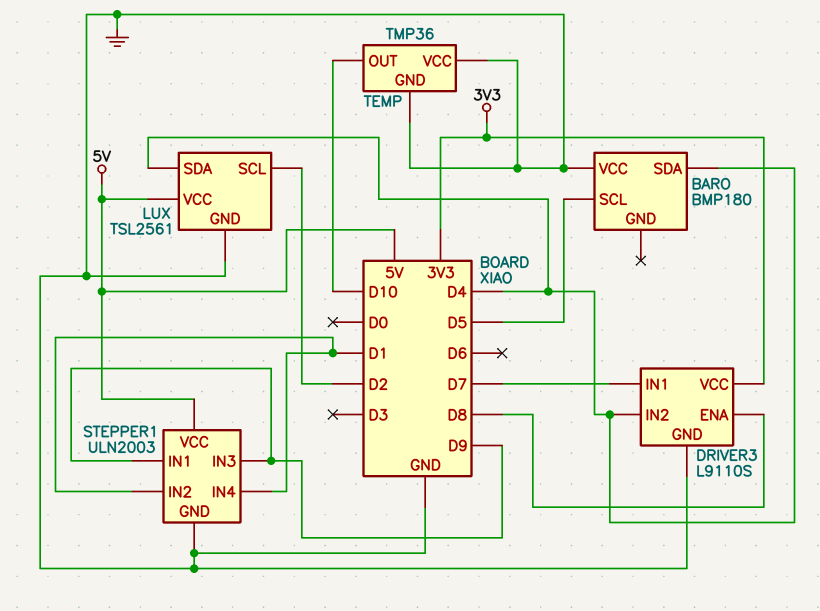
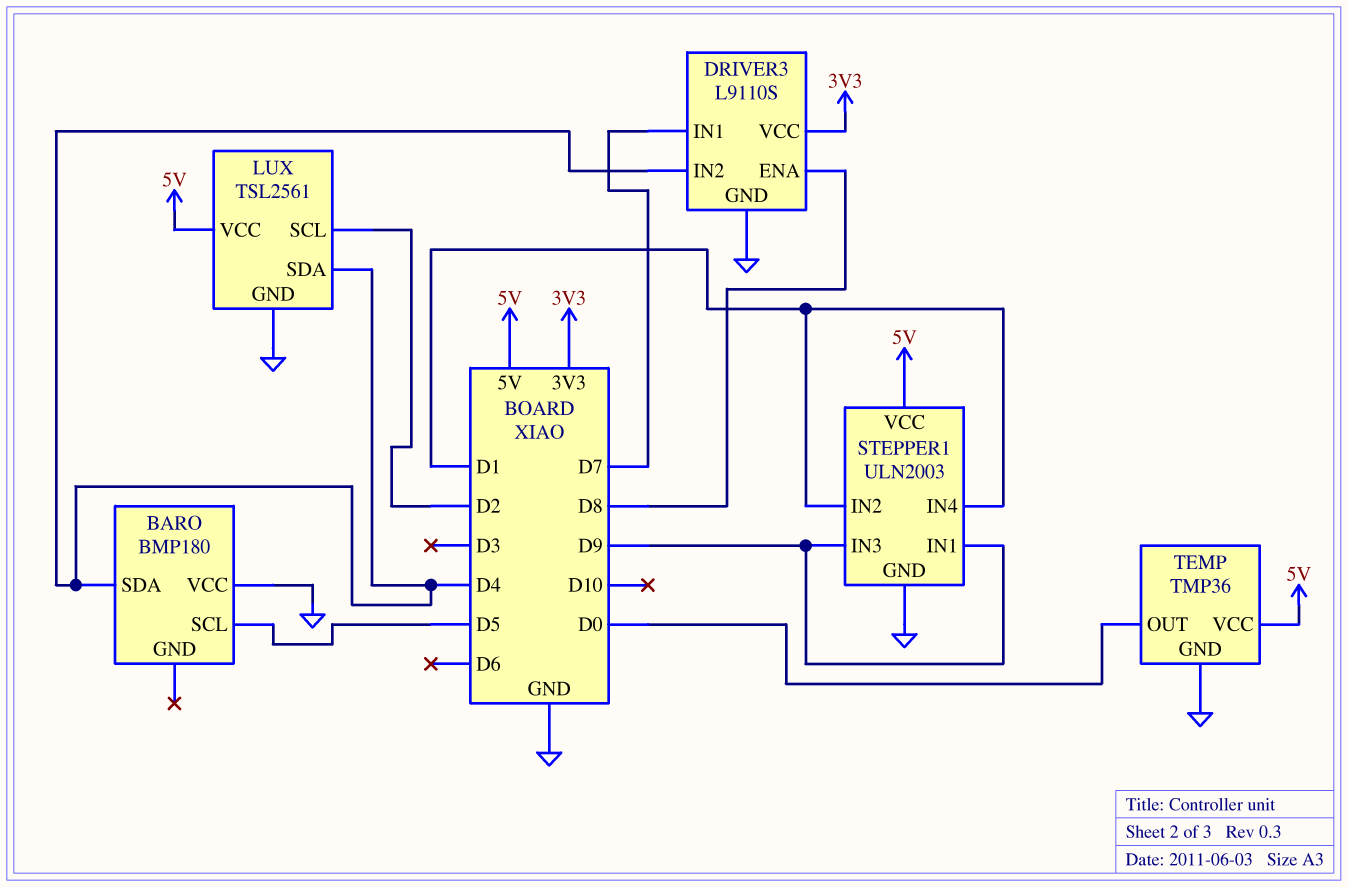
TEMP pin OUT: D10 -> D0
TEMP pin VCC: GND -> 5V

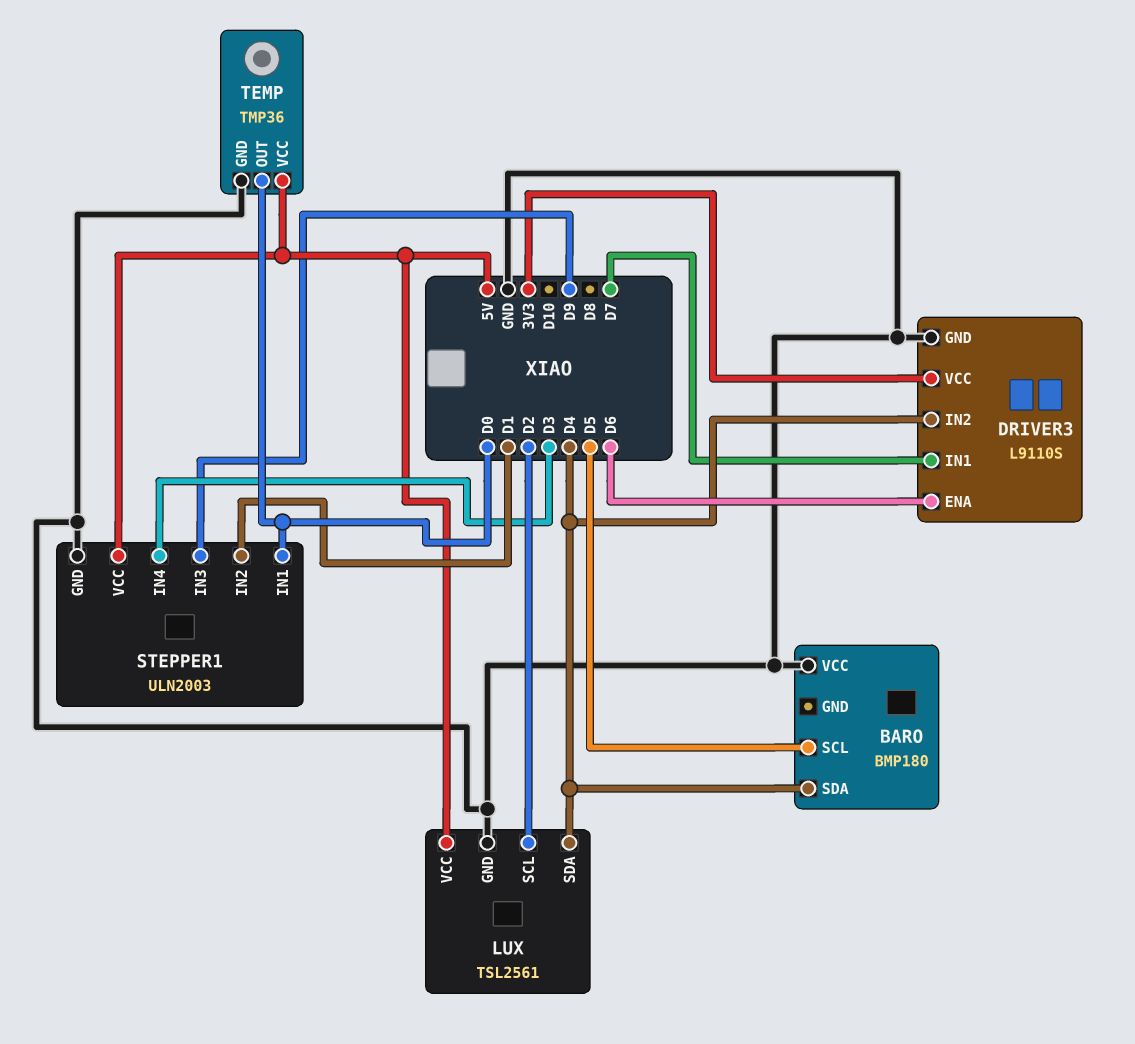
DRIVER3 pin ENA: D8 -> D6
STEPPER1 pin IN1: D9 -> D0
STEPPER1 pin IN4: D1 -> D3

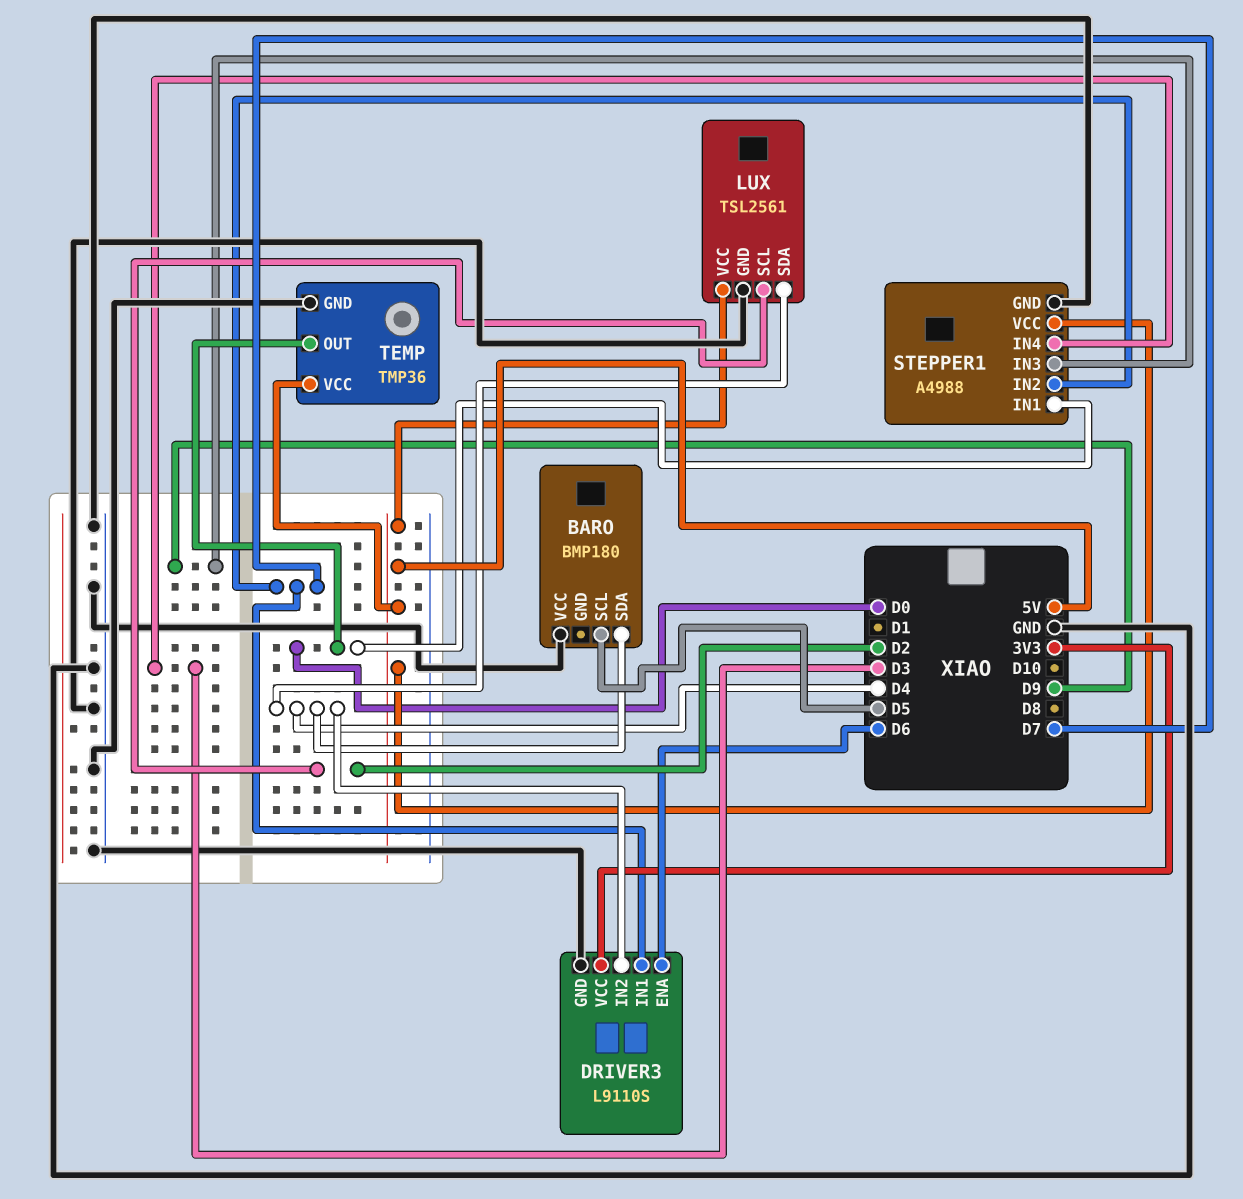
STEPPER1: ULN2003 -> A4988
STEPPER1 pin IN2: D1 -> D7

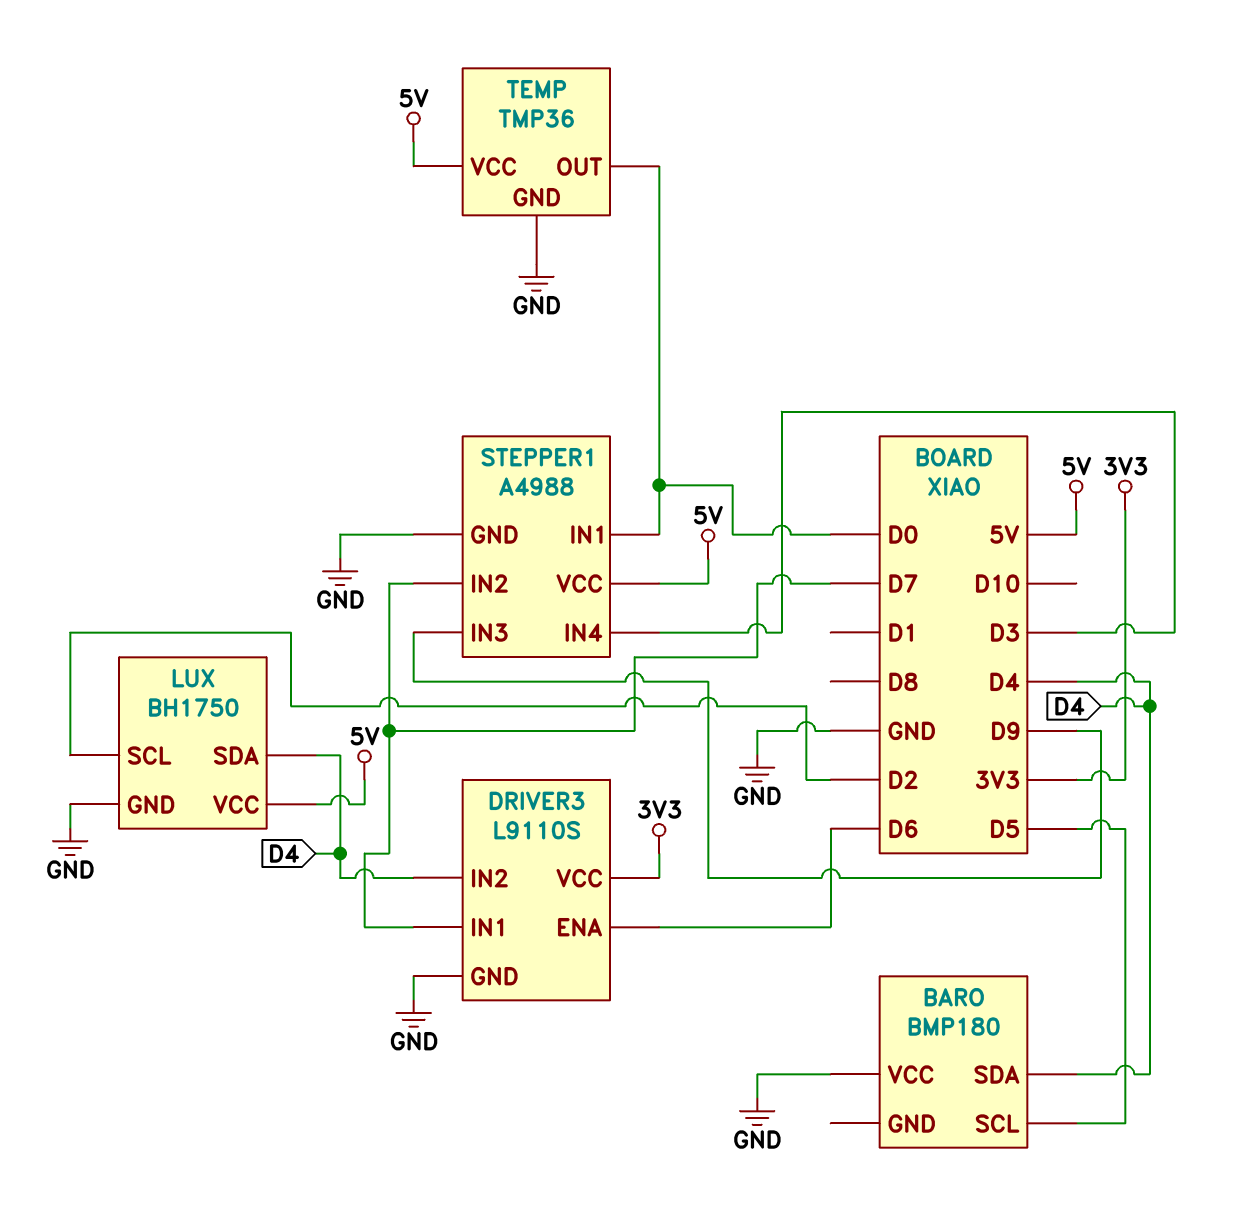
LUX: TSL2561 -> BH1750

